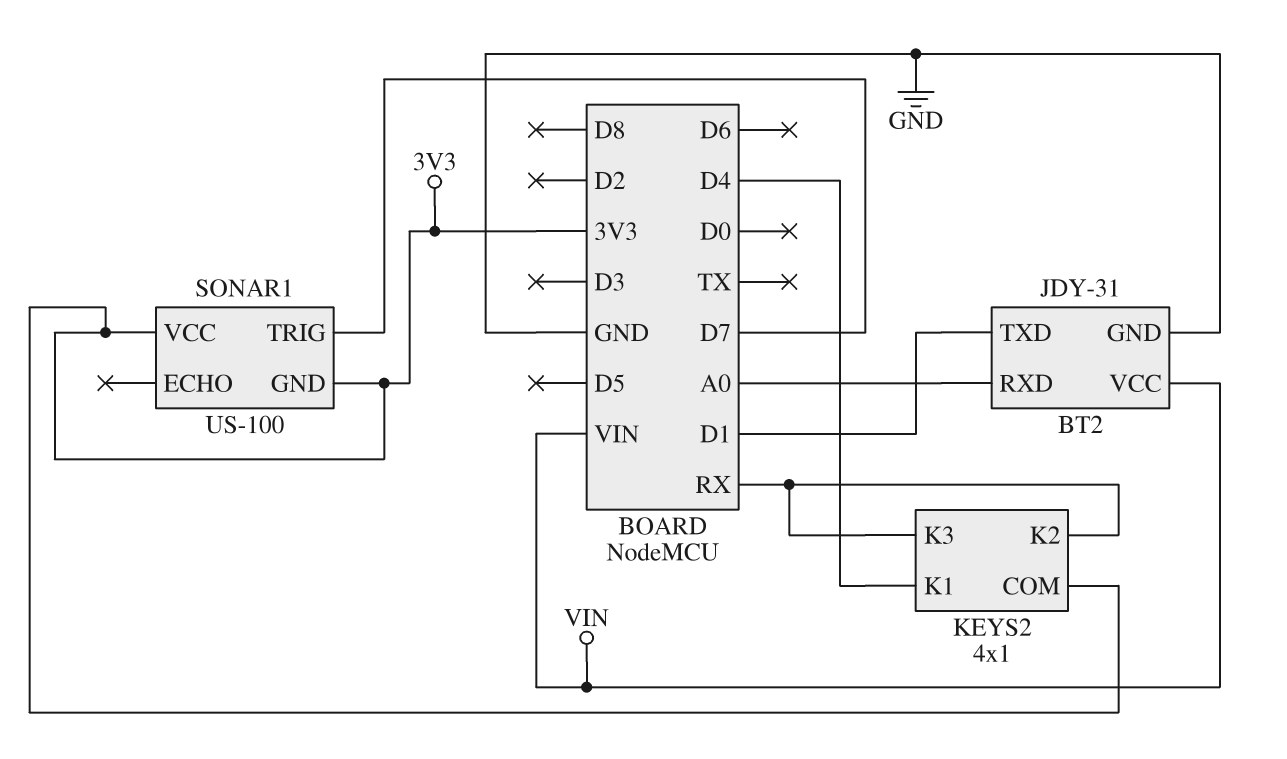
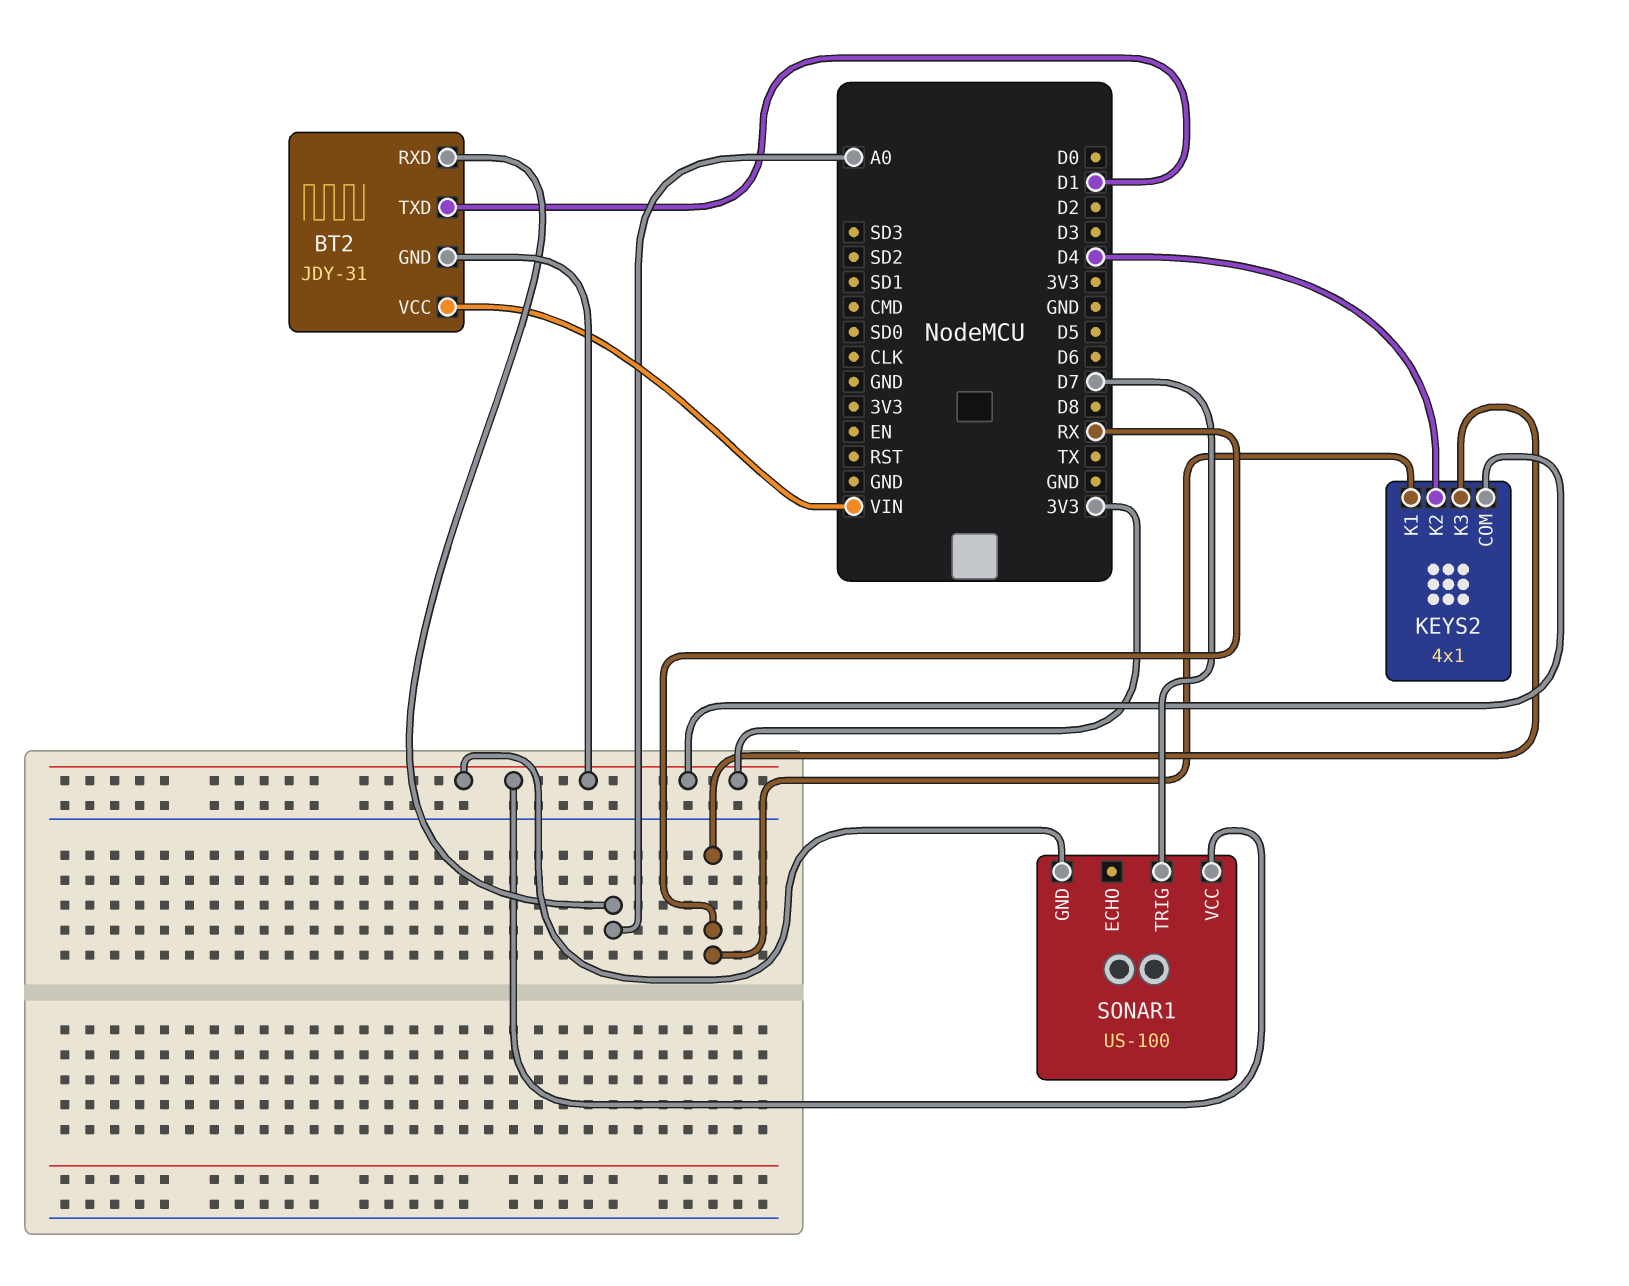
BT2 pin GND: GND -> 3V3
KEYS2 pin K1: D4 -> RX
KEYS2 pin K2: RX -> D4

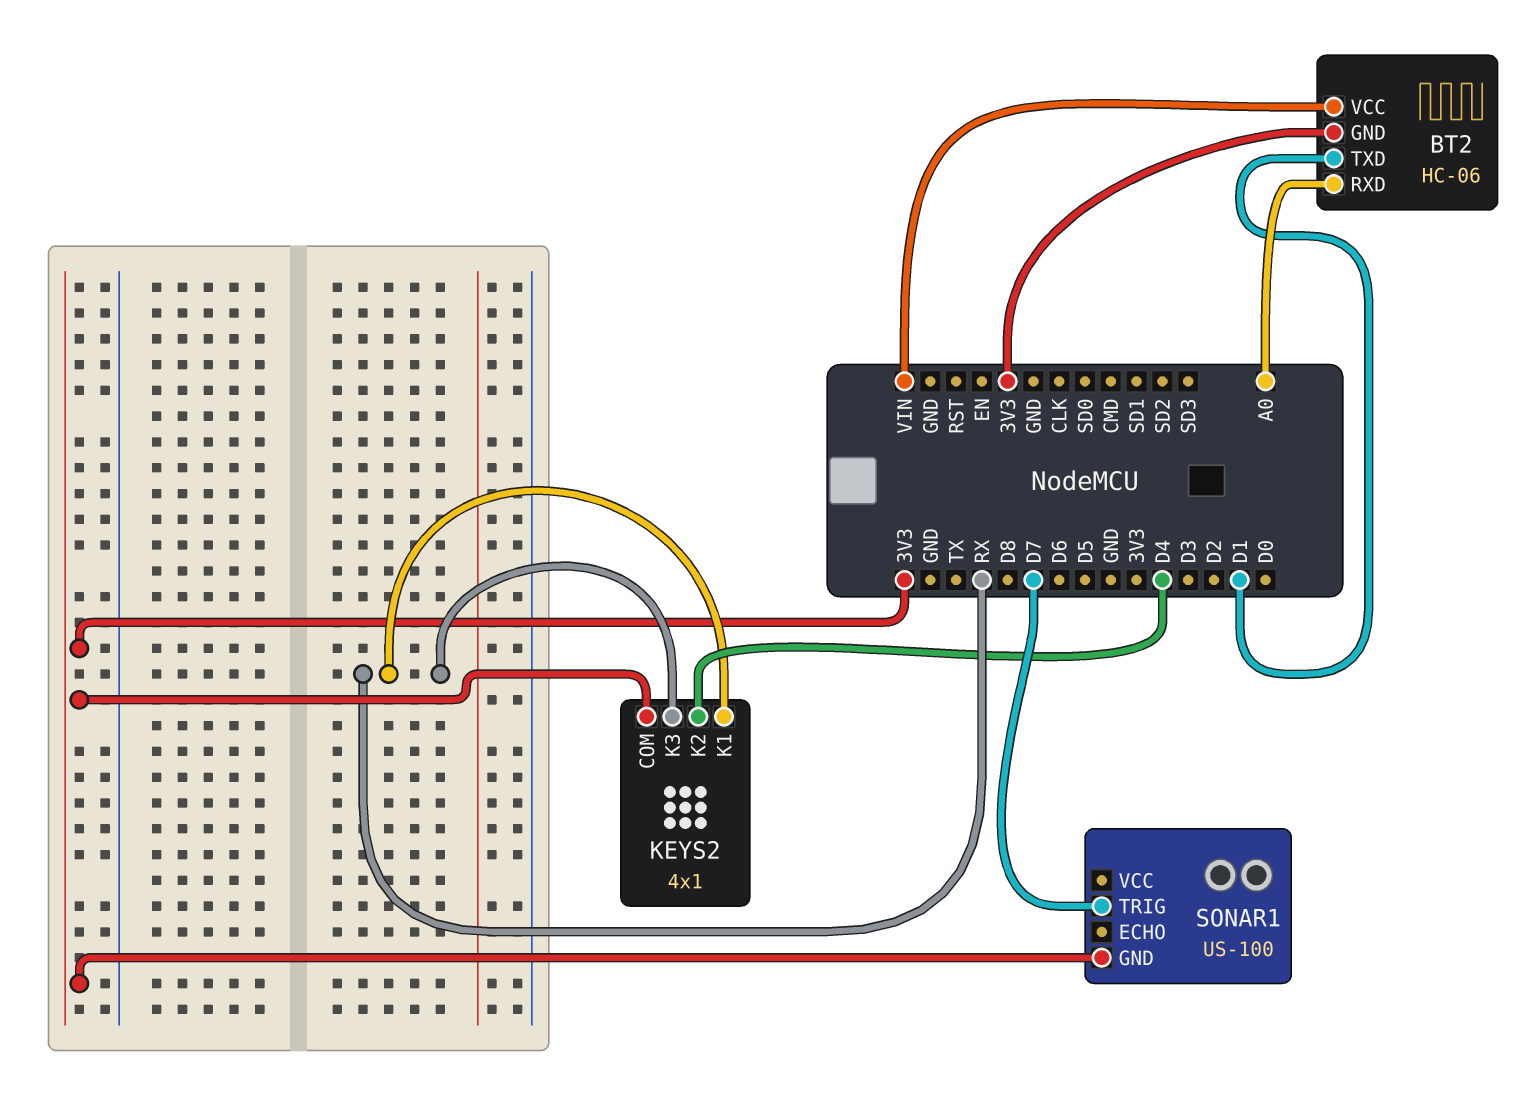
BT2: JDY-31 -> HC-06
SONAR1 pin VCC: 3V3 -> none

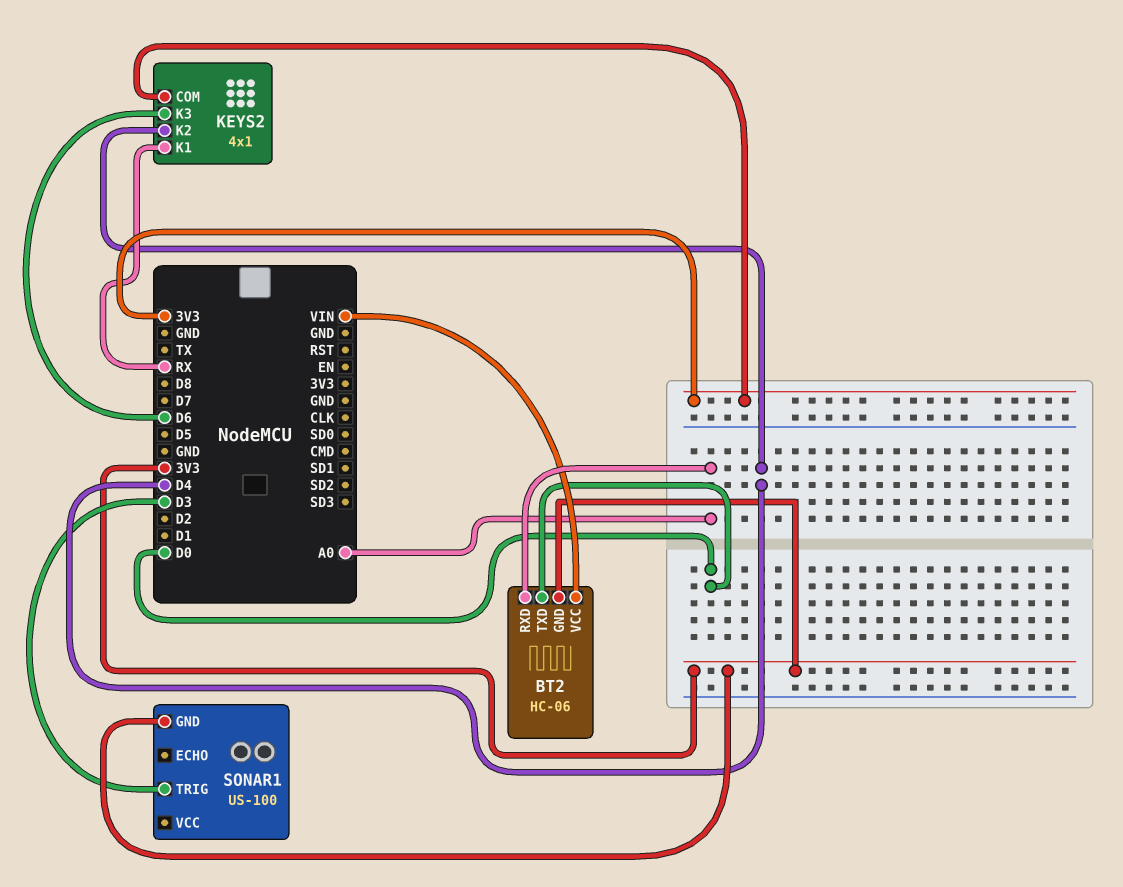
BT2 pin TXD: D1 -> D0
KEYS2 pin K3: RX -> D6
SONAR1 pin TRIG: D7 -> D3

